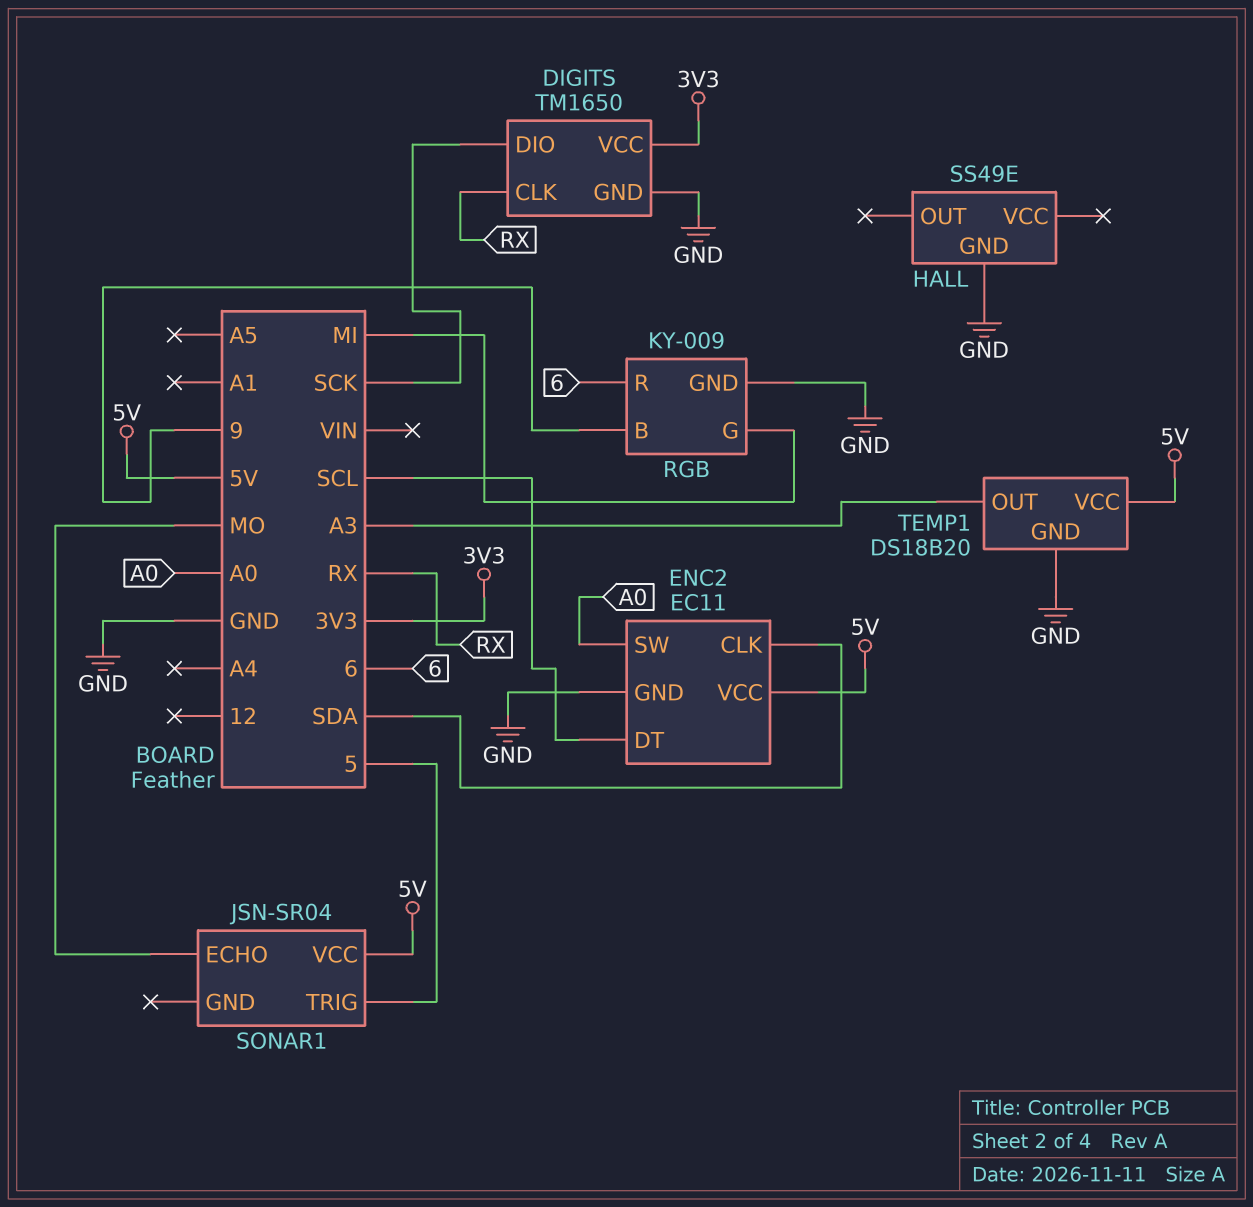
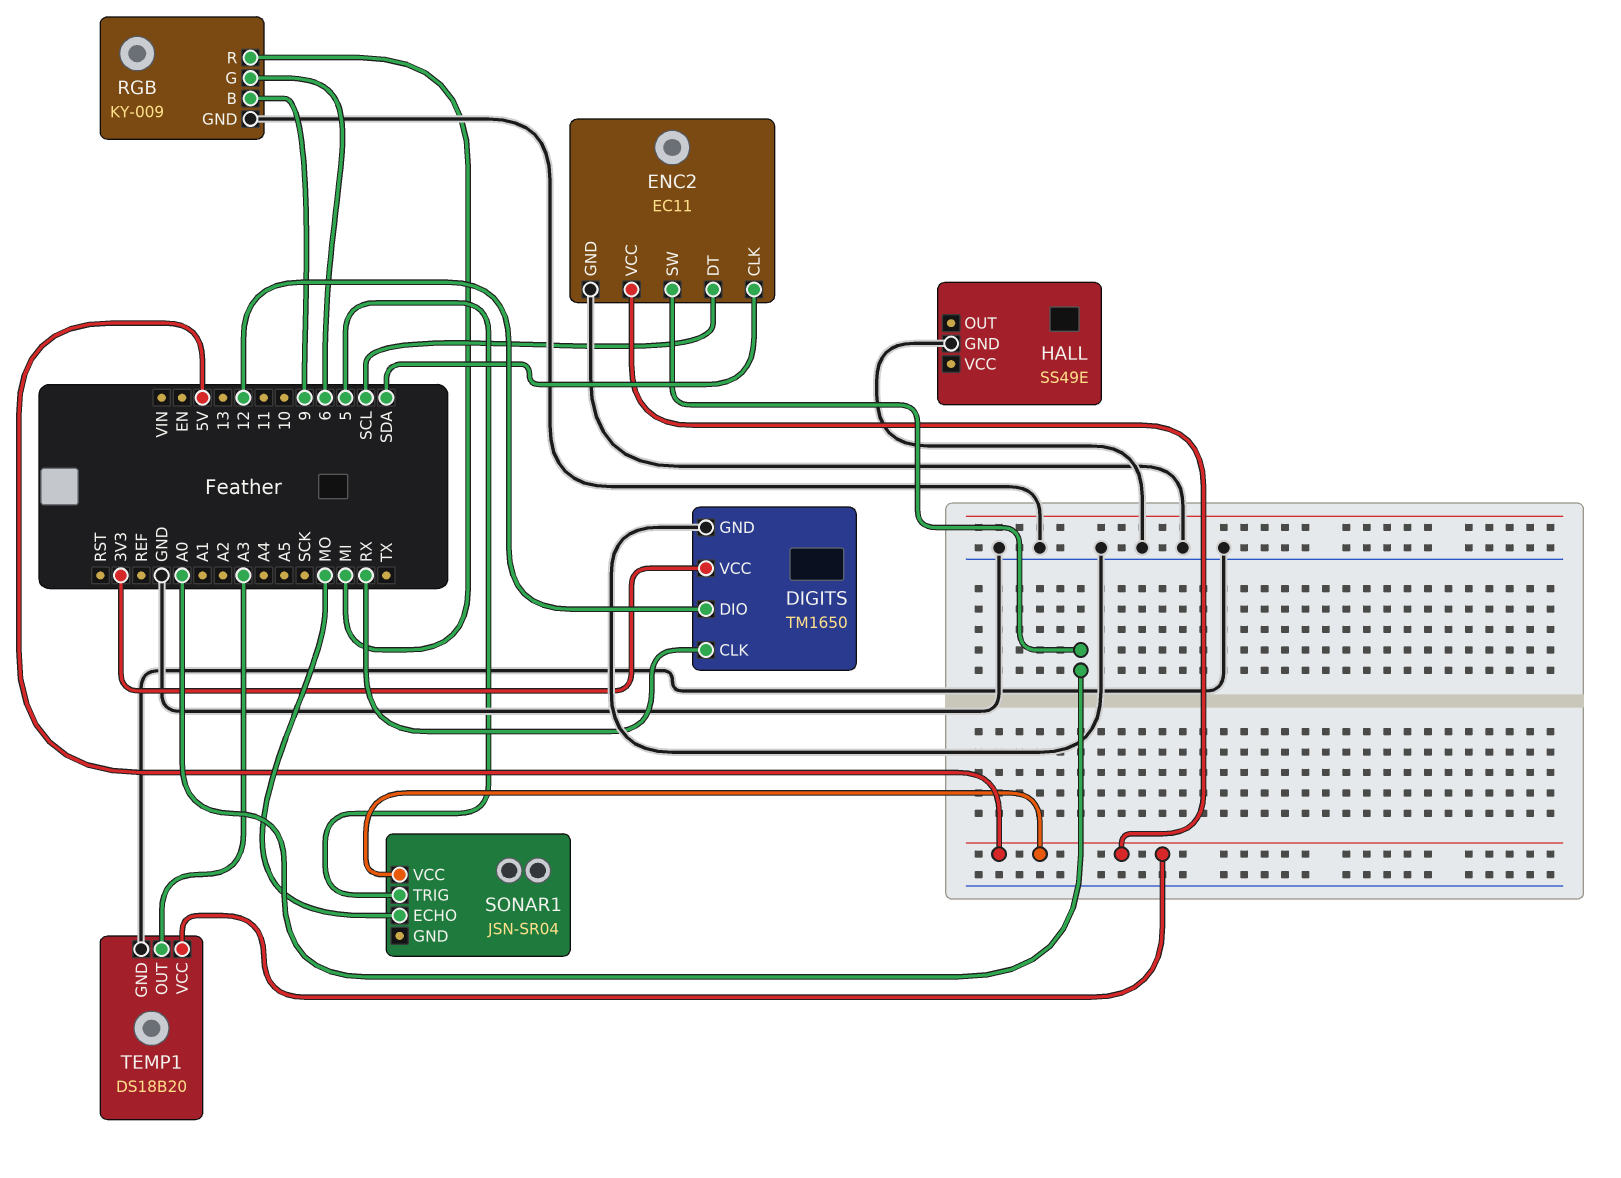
DIGITS pin DIO: SCK -> 12
RGB pin G: MI -> 6
RGB pin R: 6 -> MI

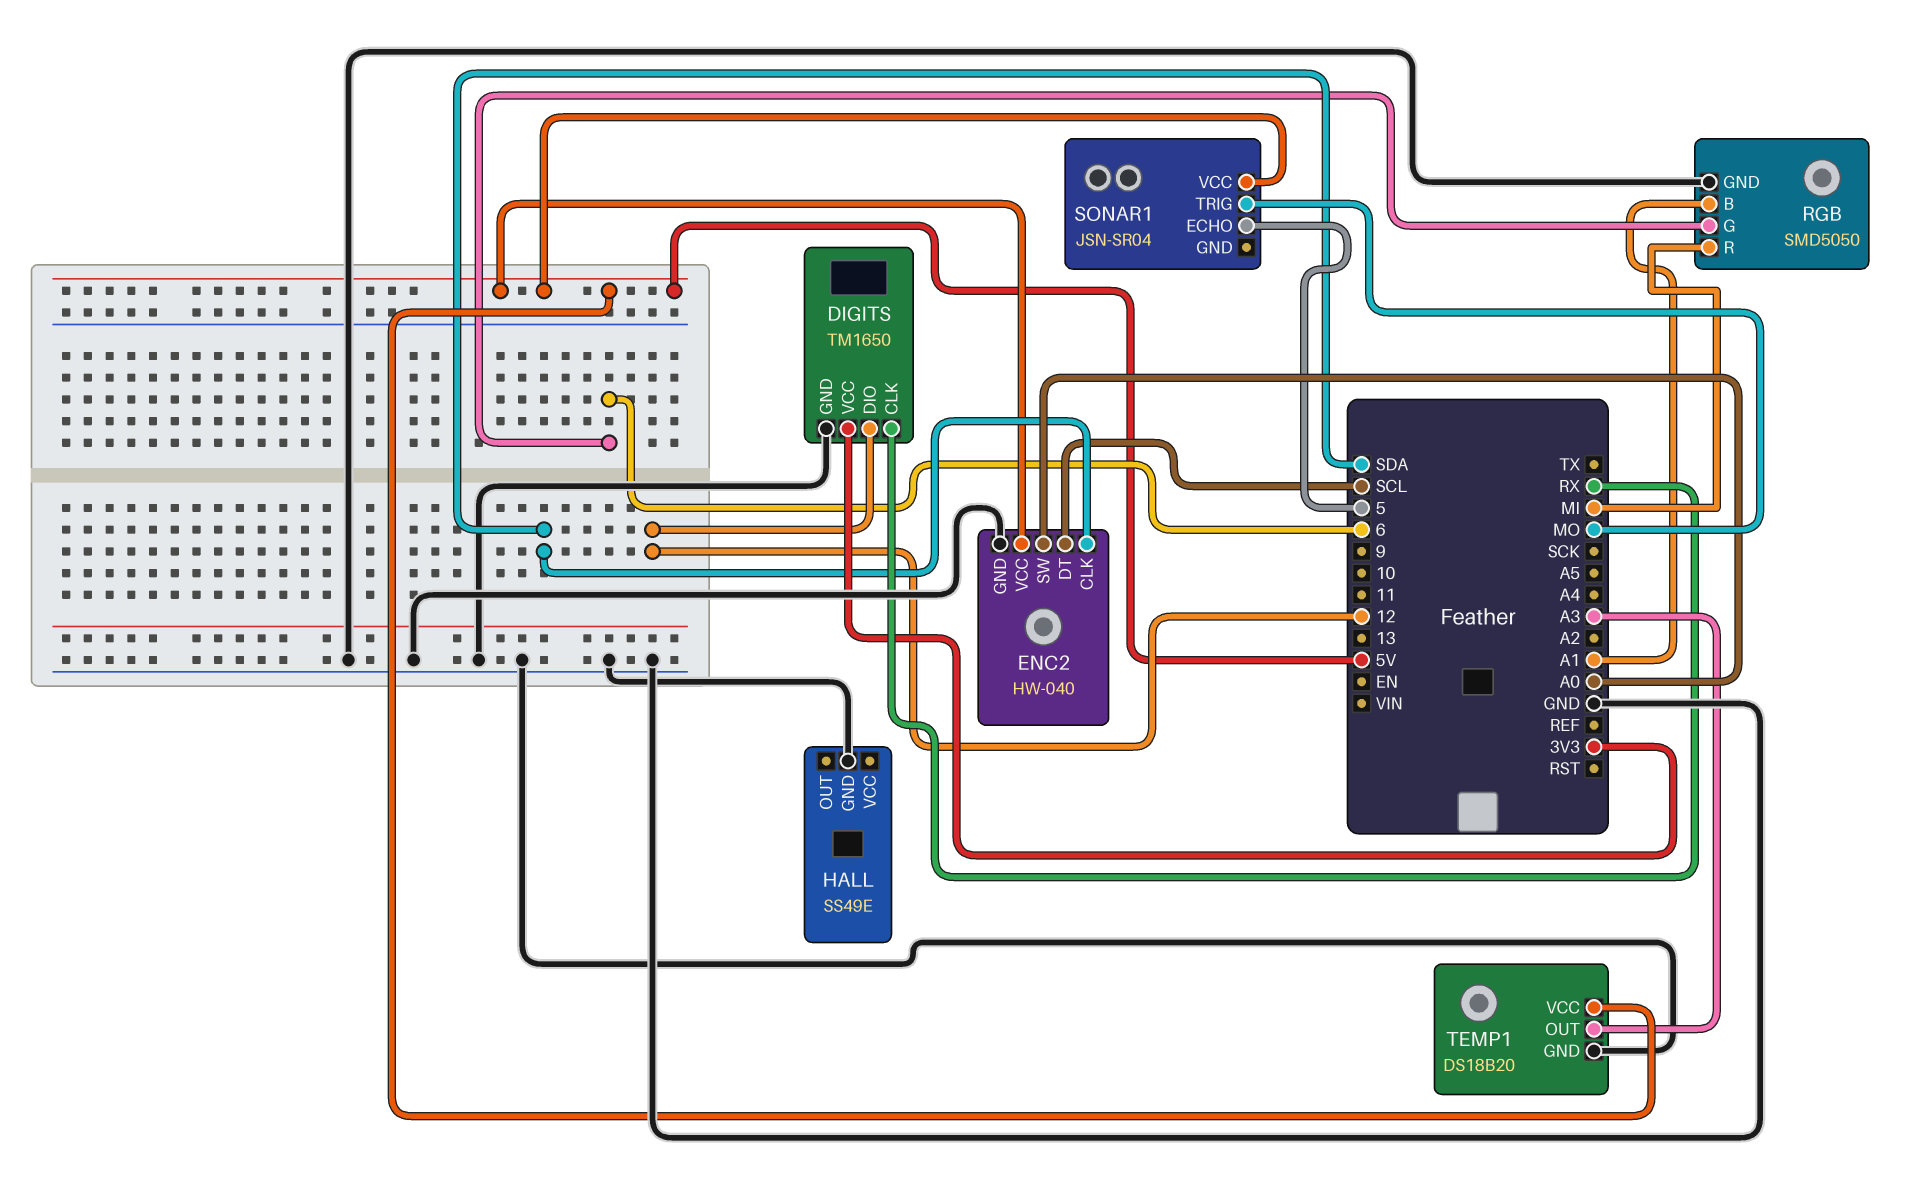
ENC2: EC11 -> HW-040
RGB: KY-009 -> SMD5050
RGB pin B: 9 -> A1
SONAR1 pin ECHO: MO -> 5
SONAR1 pin TRIG: 5 -> MO

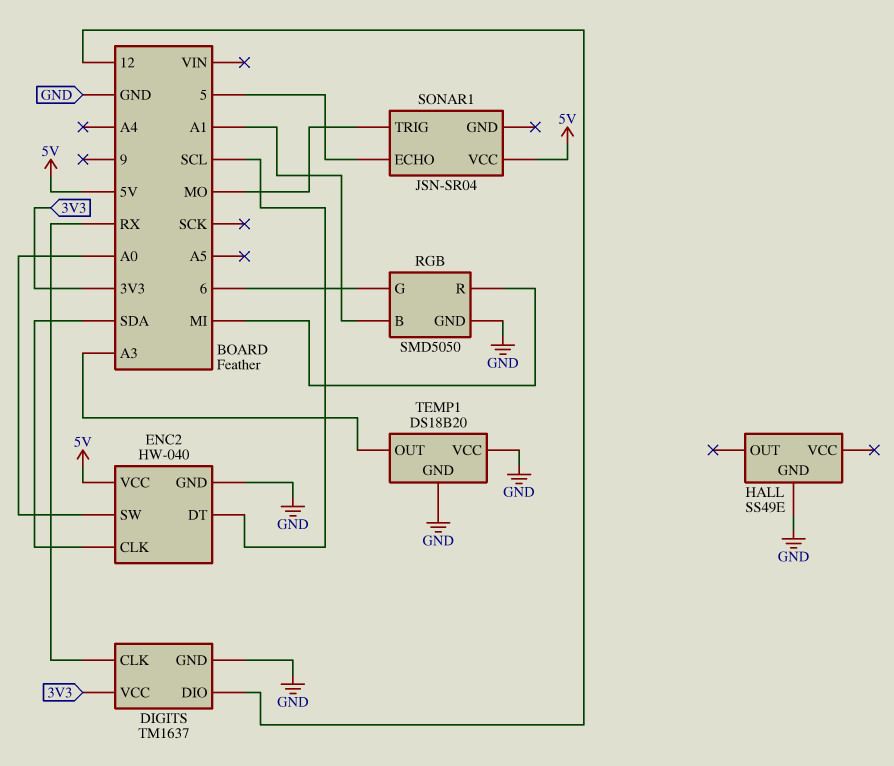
DIGITS: TM1650 -> TM1637
TEMP1 pin VCC: 5V -> GND

